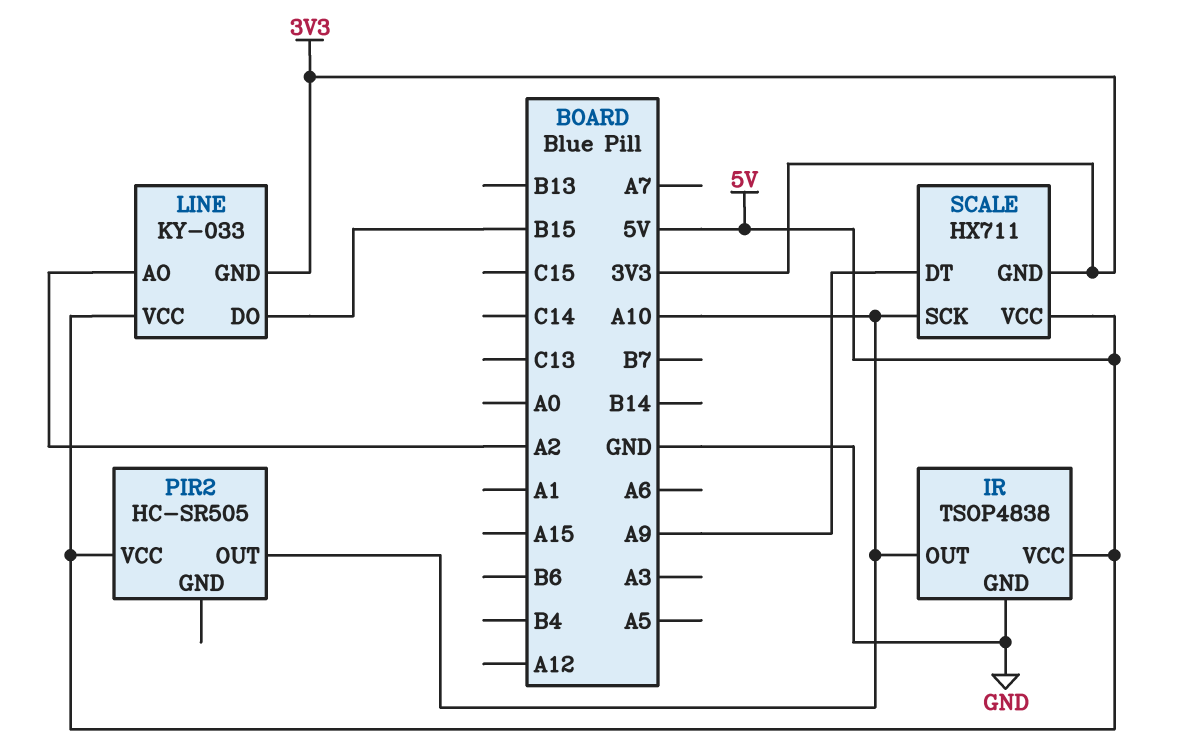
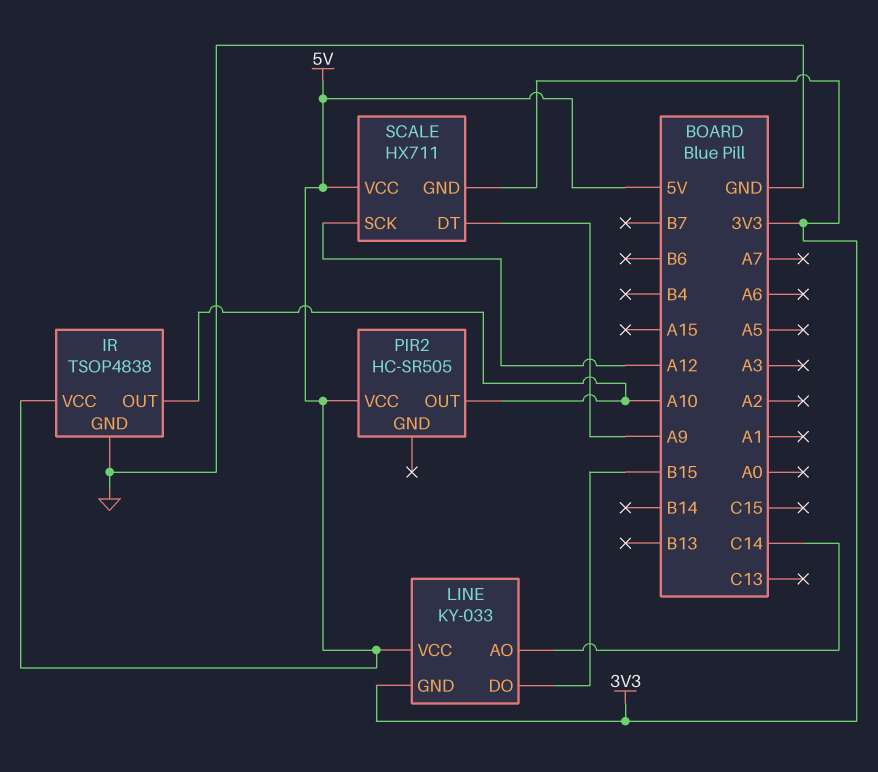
LINE pin AO: A2 -> C14
SCALE pin SCK: A10 -> A12

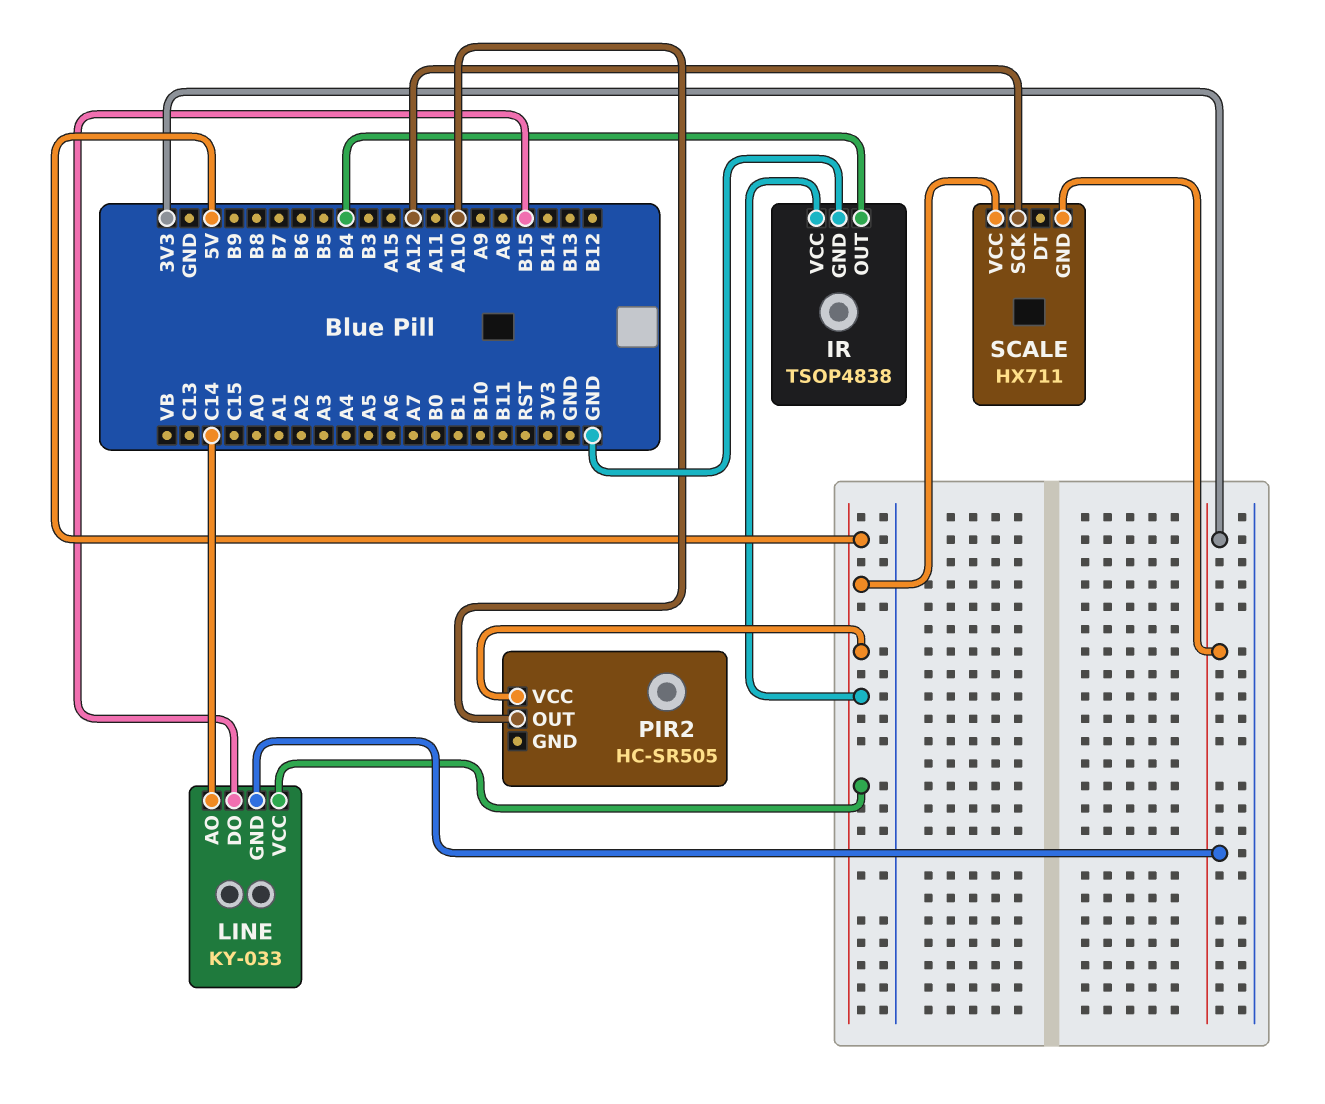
IR pin OUT: A10 -> B4
SCALE pin DT: A9 -> none

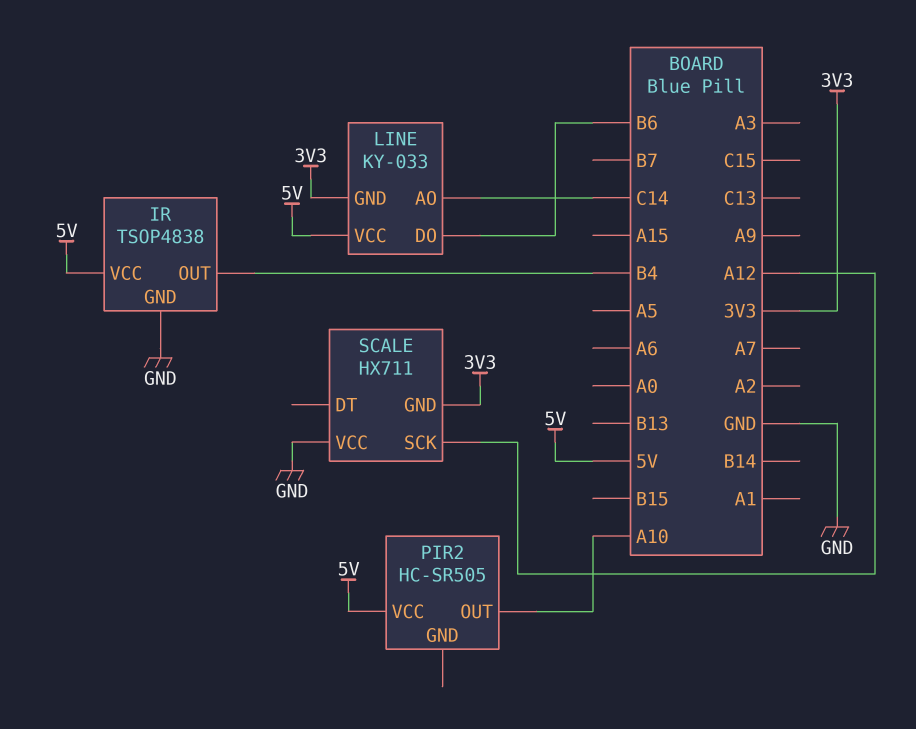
LINE pin DO: B15 -> B6
SCALE pin VCC: 5V -> GND

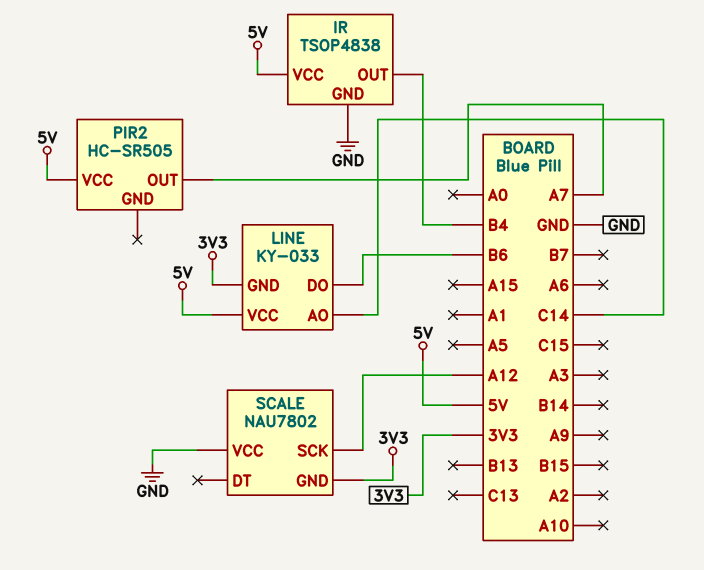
PIR2 pin OUT: A10 -> A7
SCALE: HX711 -> NAU7802

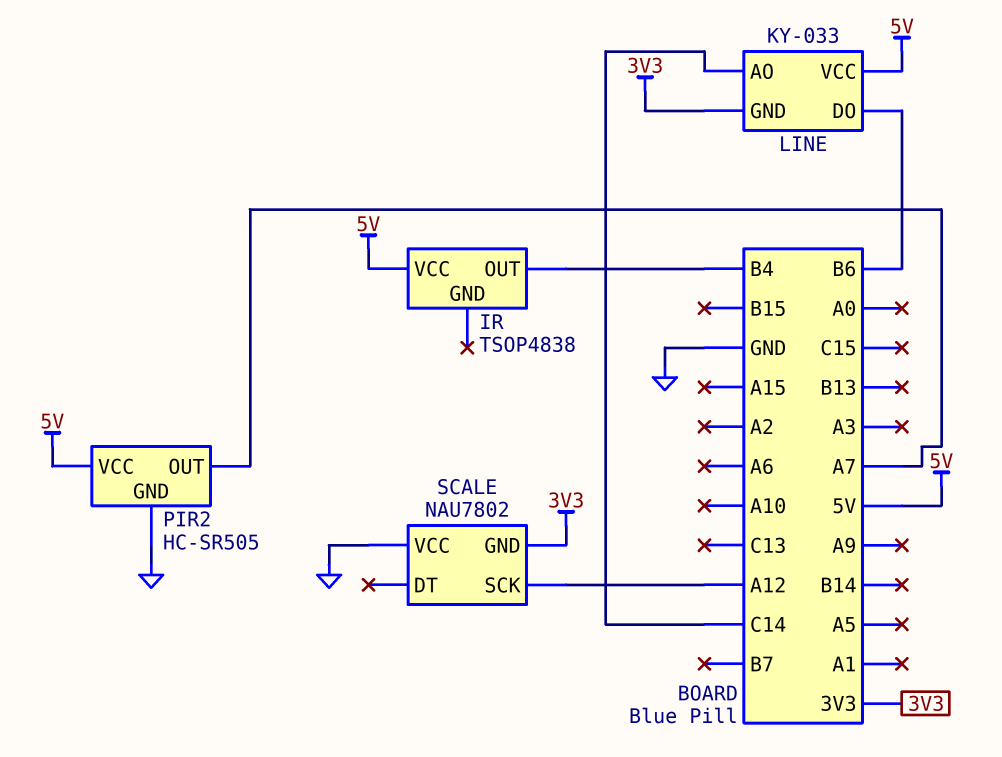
IR pin GND: GND -> none
PIR2 pin GND: none -> GND

